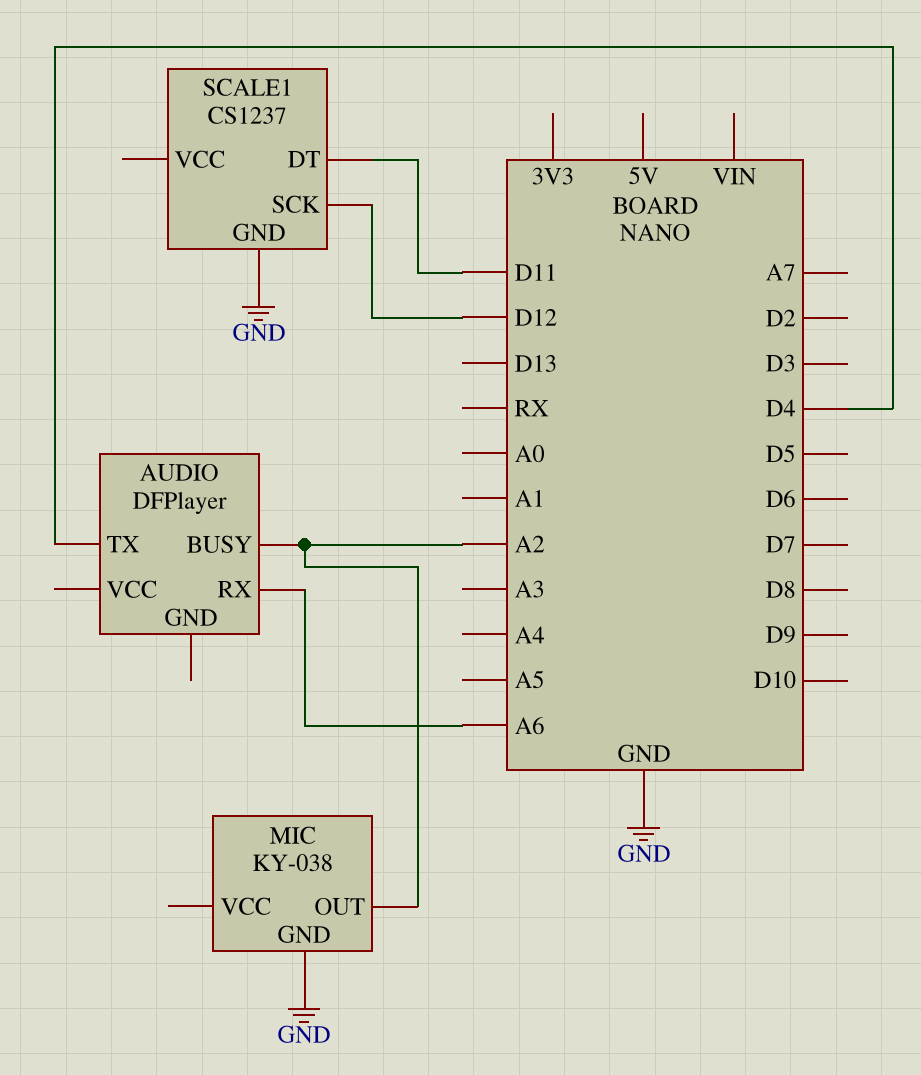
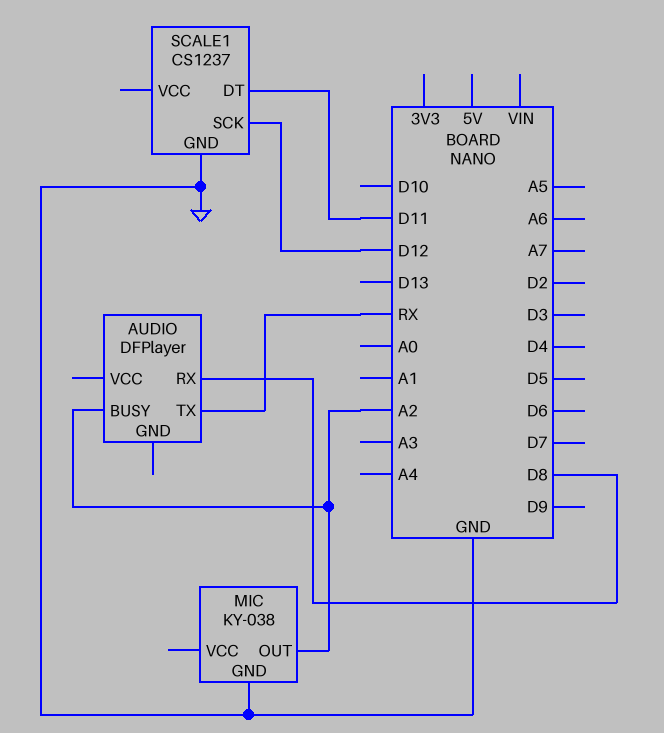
AUDIO pin RX: A6 -> D8
AUDIO pin TX: D4 -> RX

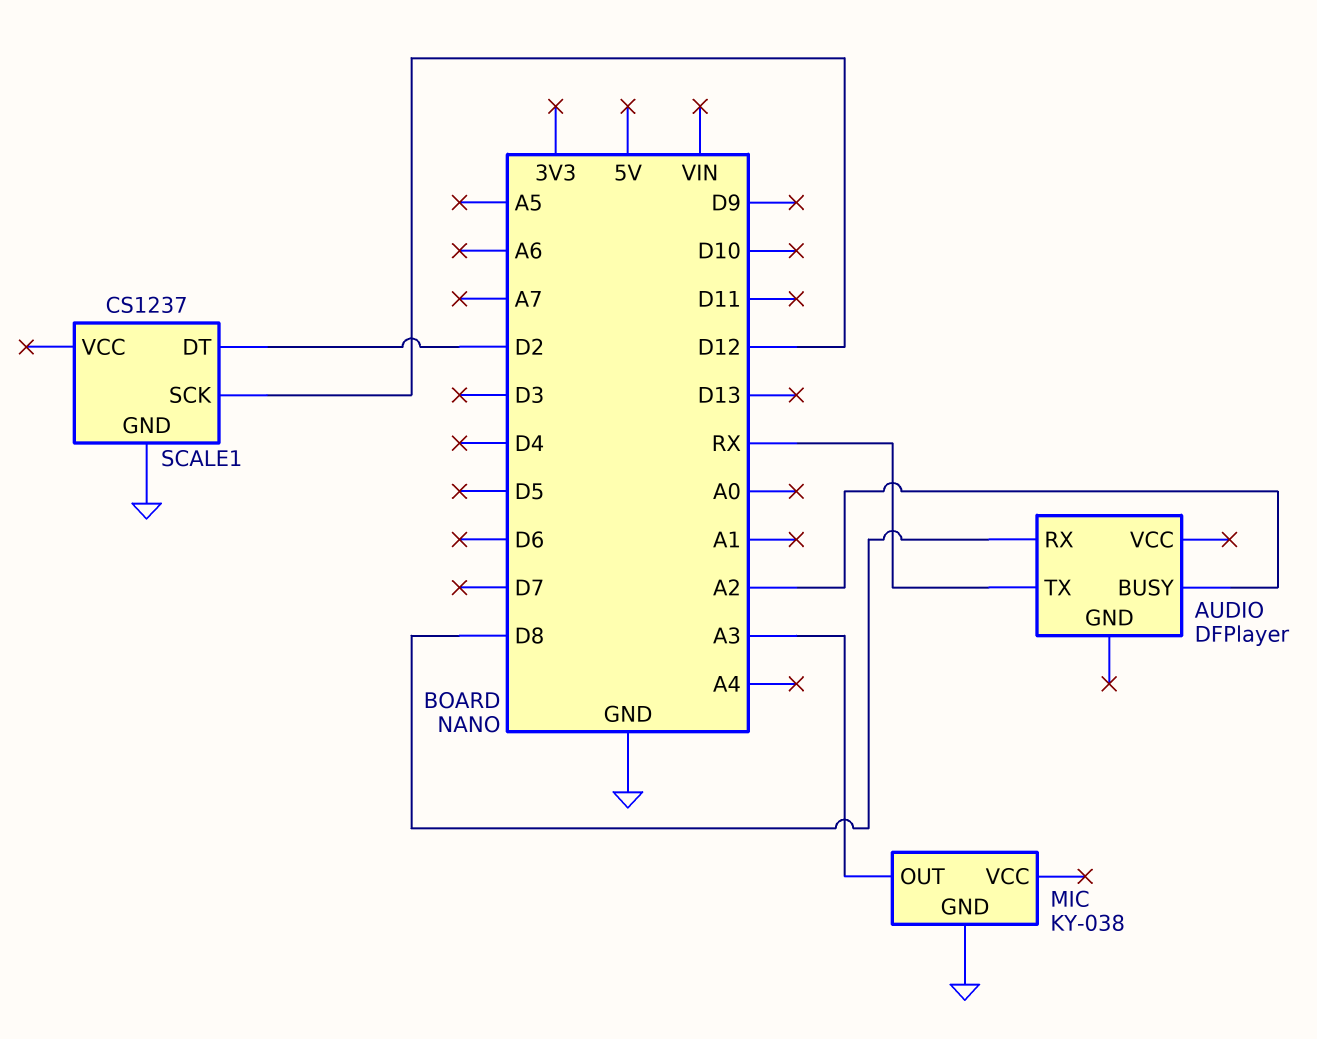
MIC pin OUT: A2 -> A3
SCALE1 pin DT: D11 -> D2

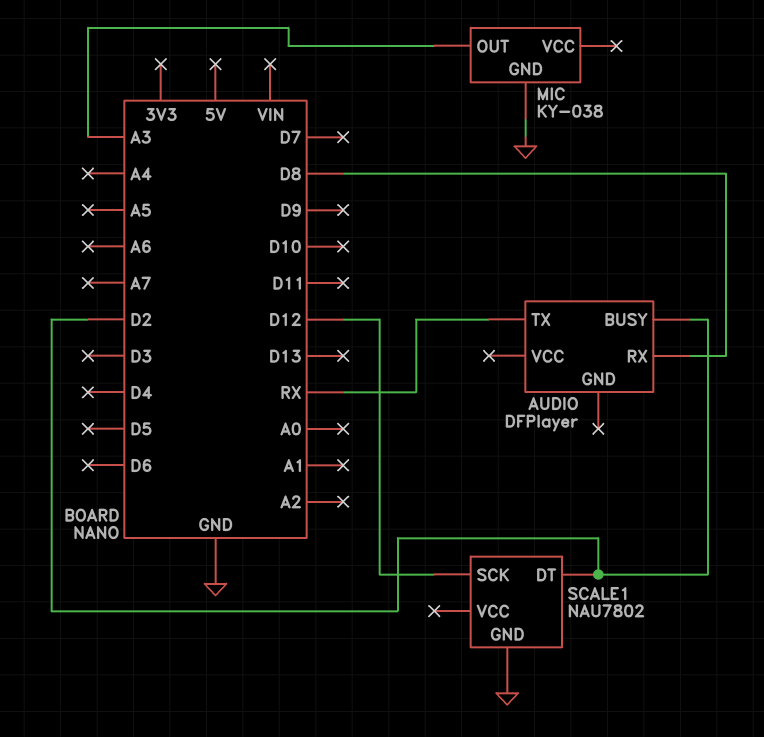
AUDIO pin BUSY: A2 -> D2
SCALE1: CS1237 -> NAU7802

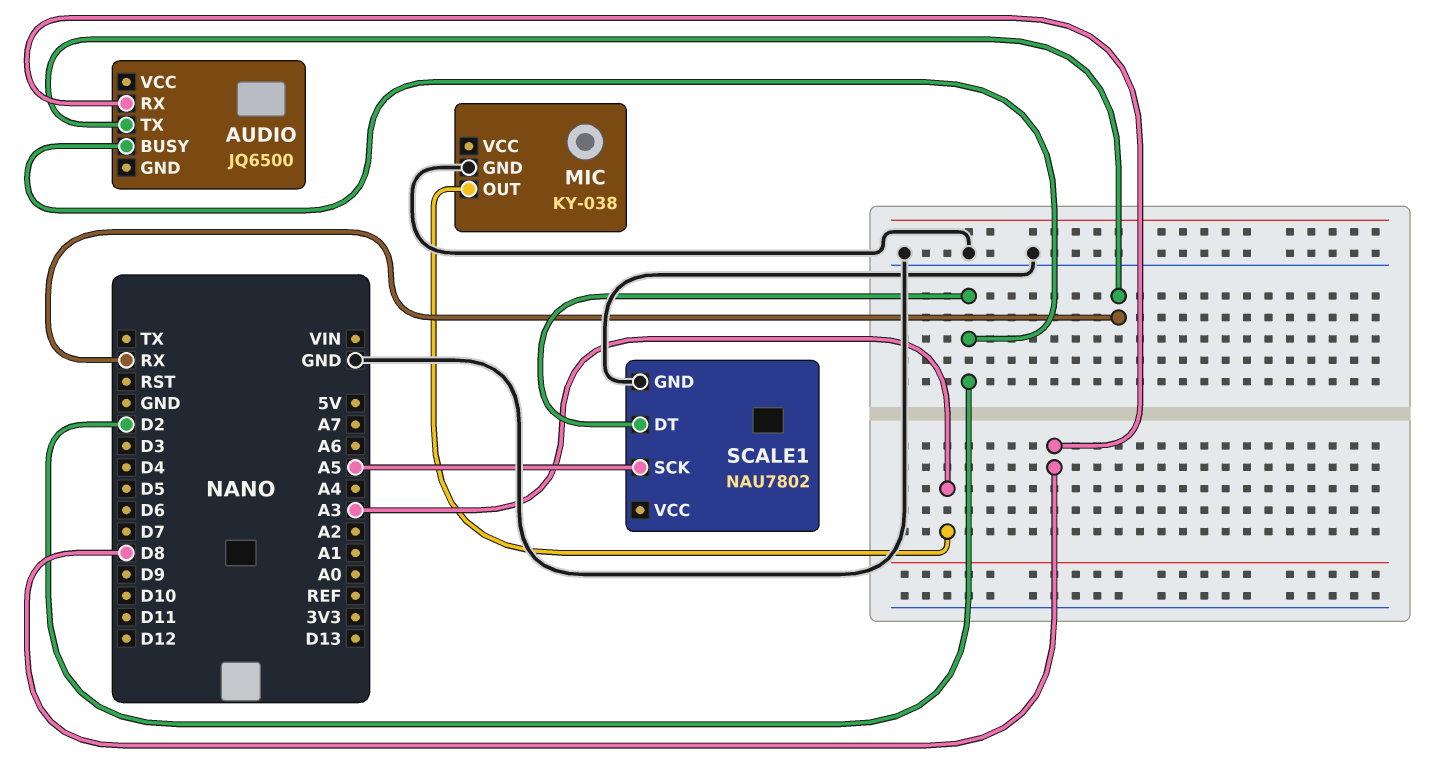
AUDIO: DFPlayer -> JQ6500
SCALE1 pin SCK: D12 -> A5

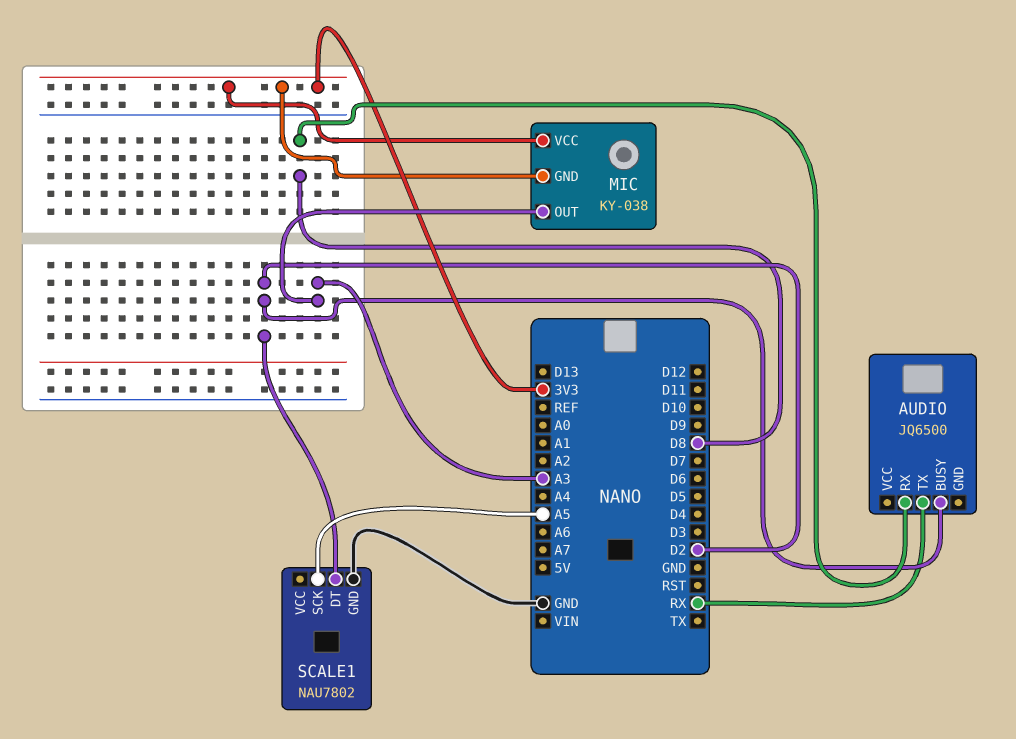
MIC pin GND: GND -> 3V3
MIC pin VCC: none -> 3V3

